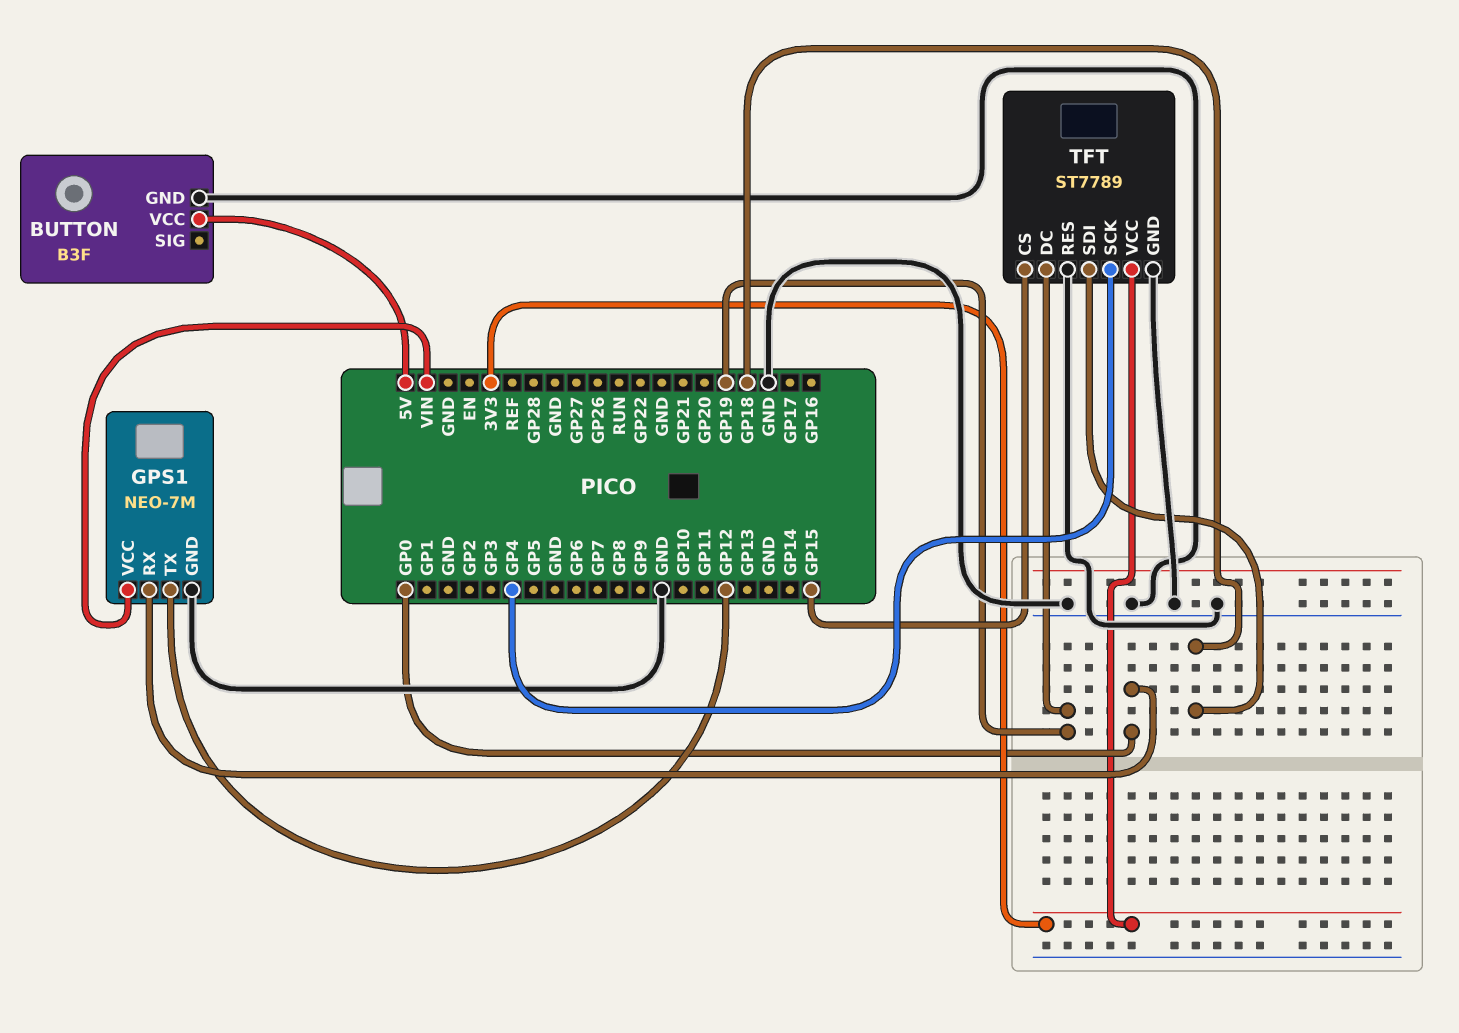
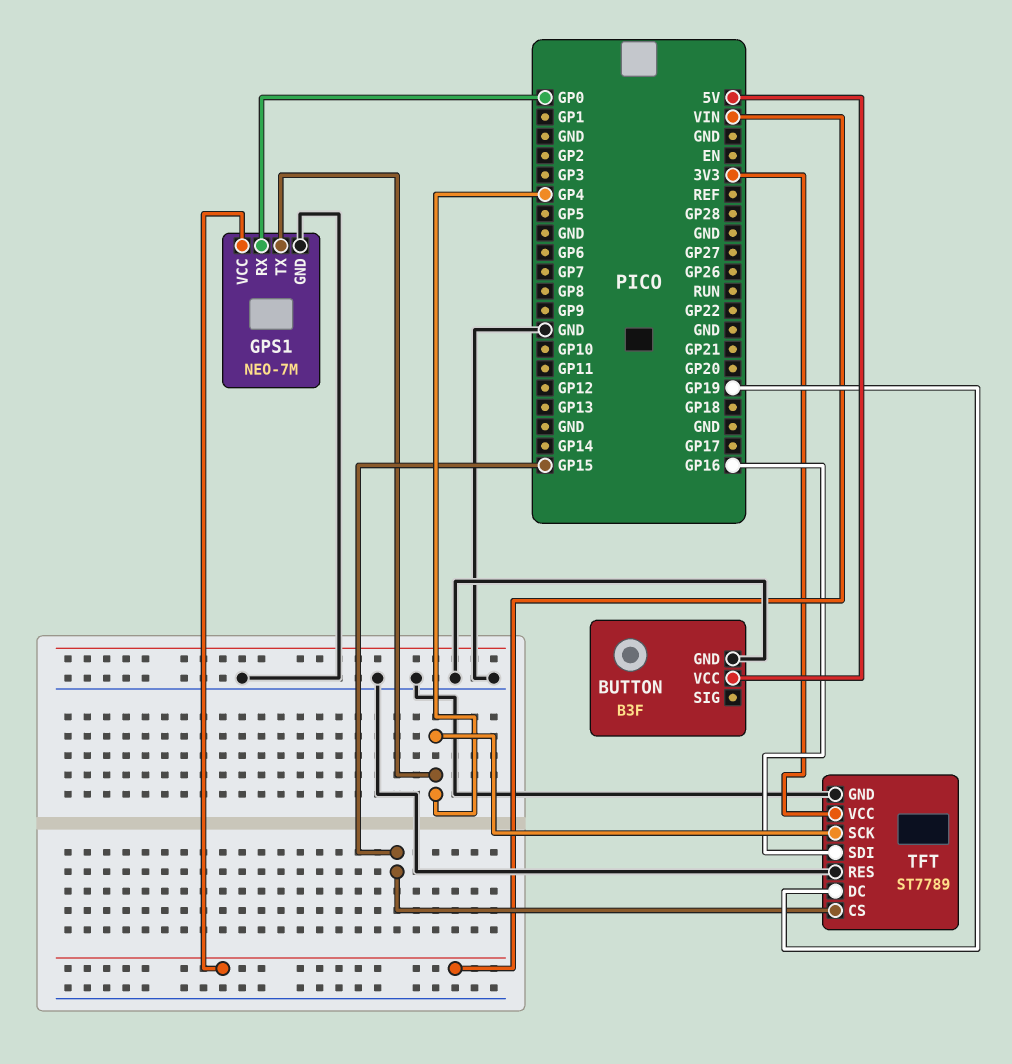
GPS1 pin TX: GP12 -> GP4
TFT pin SDI: GP18 -> GP16

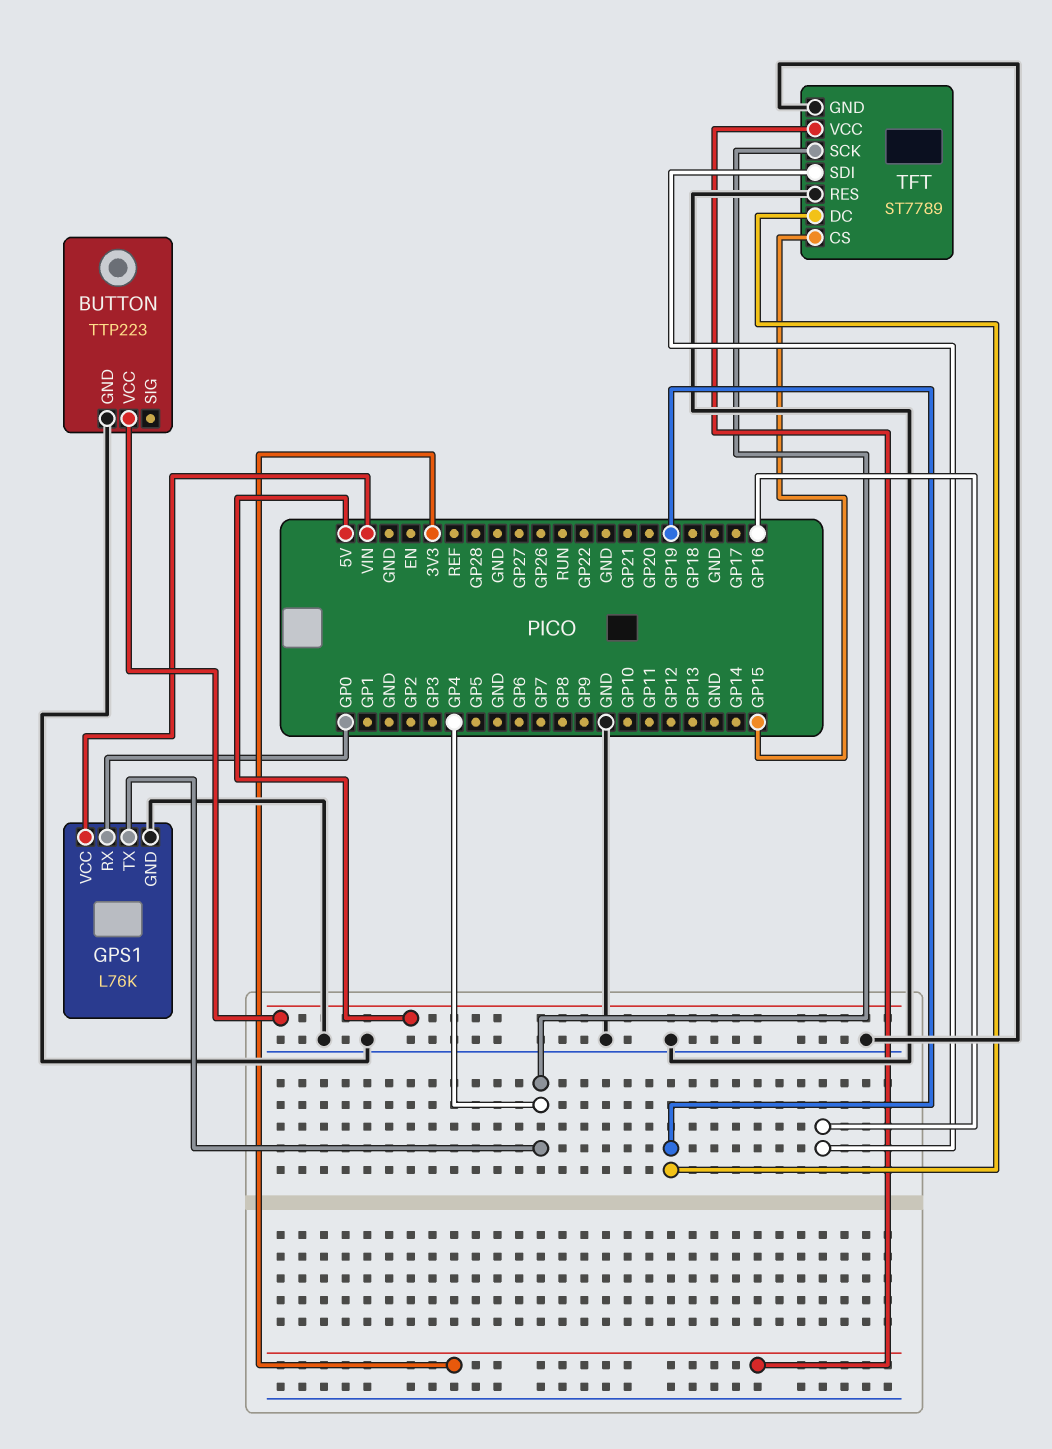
BUTTON: B3F -> TTP223
GPS1: NEO-7M -> L76K

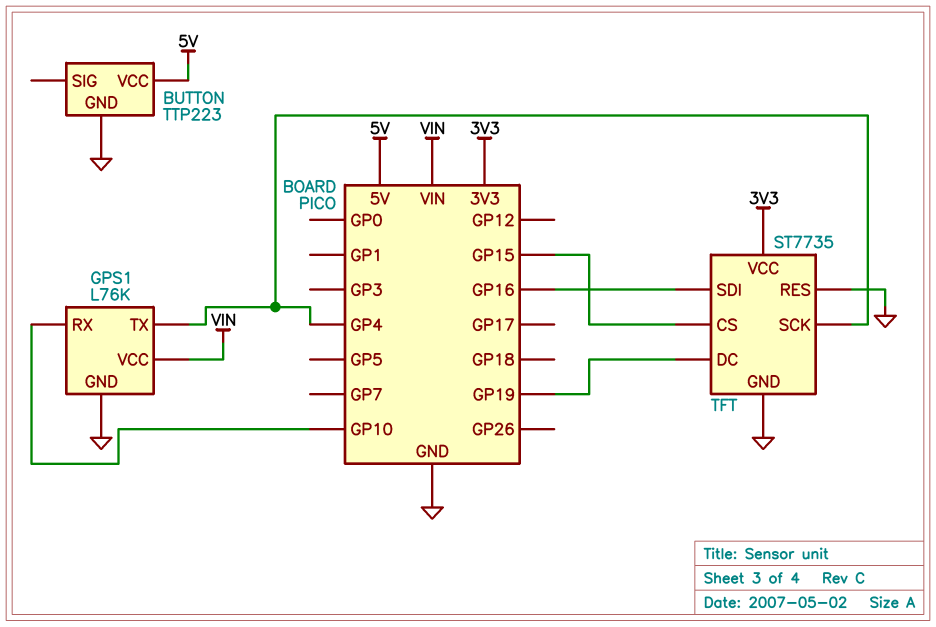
GPS1 pin RX: GP0 -> GP10
TFT: ST7789 -> ST7735

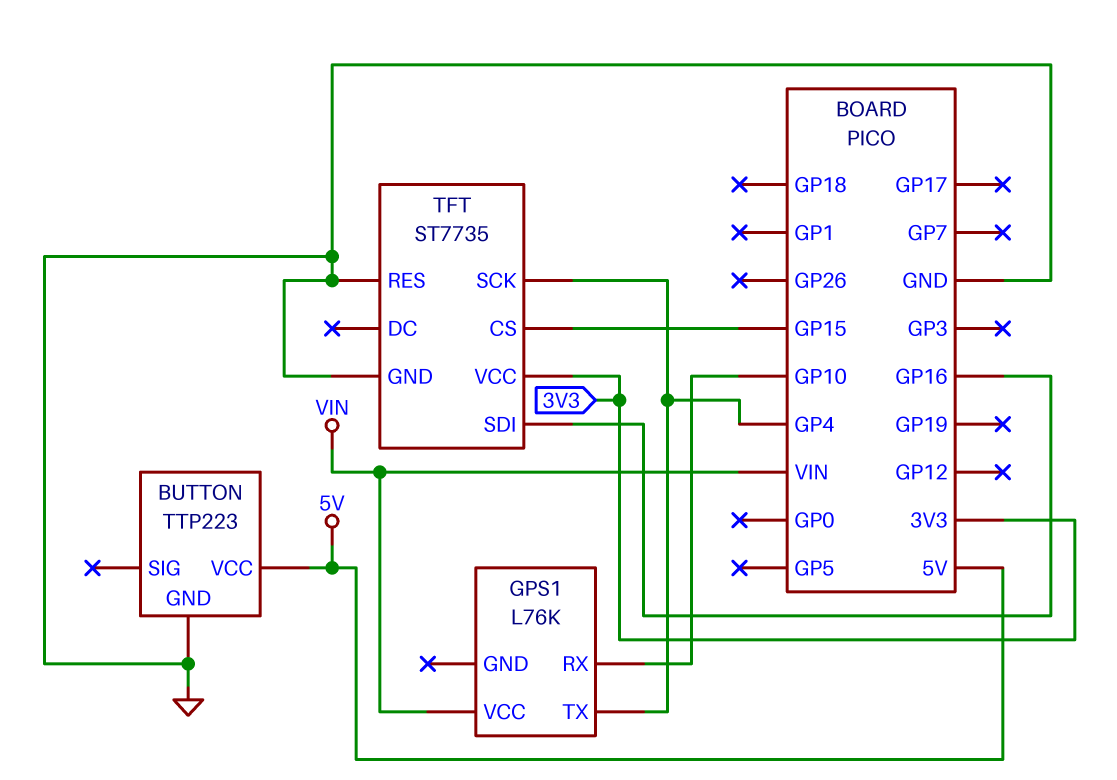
GPS1 pin GND: GND -> none
TFT pin DC: GP19 -> none

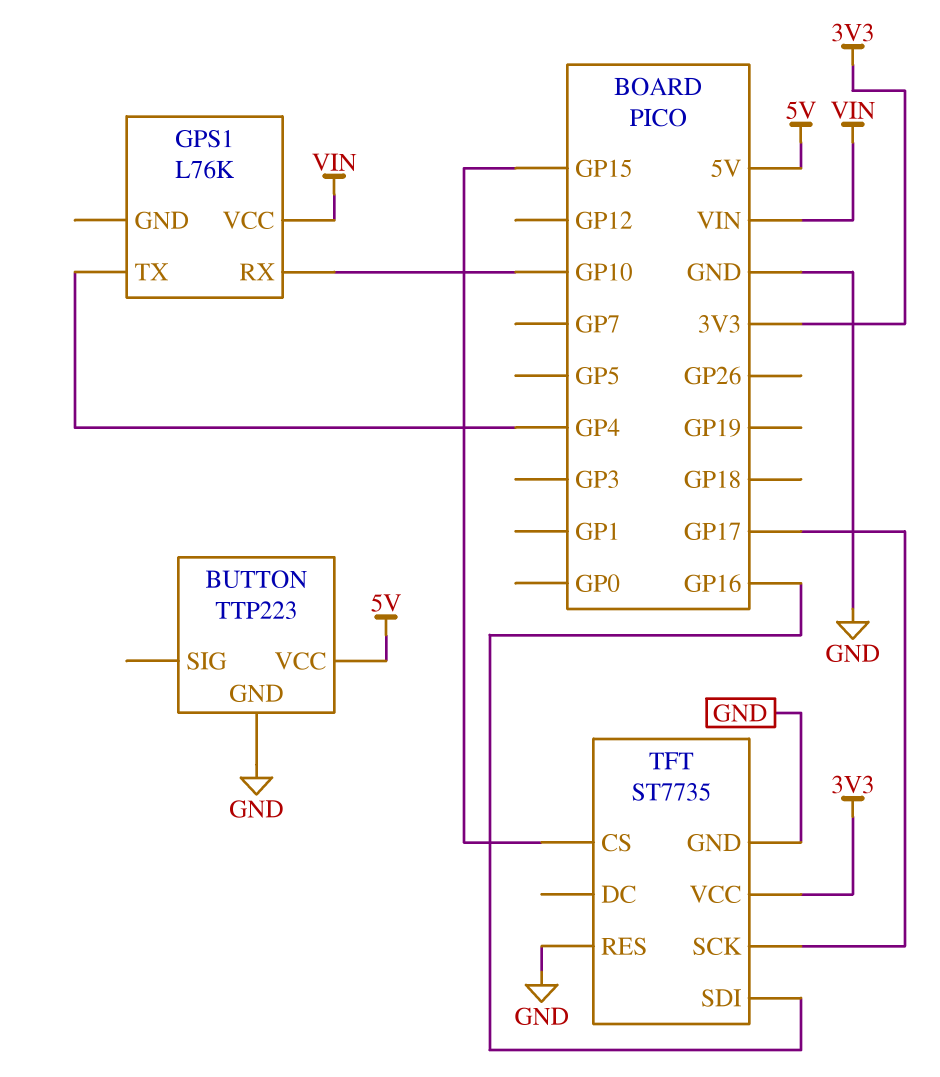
TFT pin SCK: GP4 -> GP17

